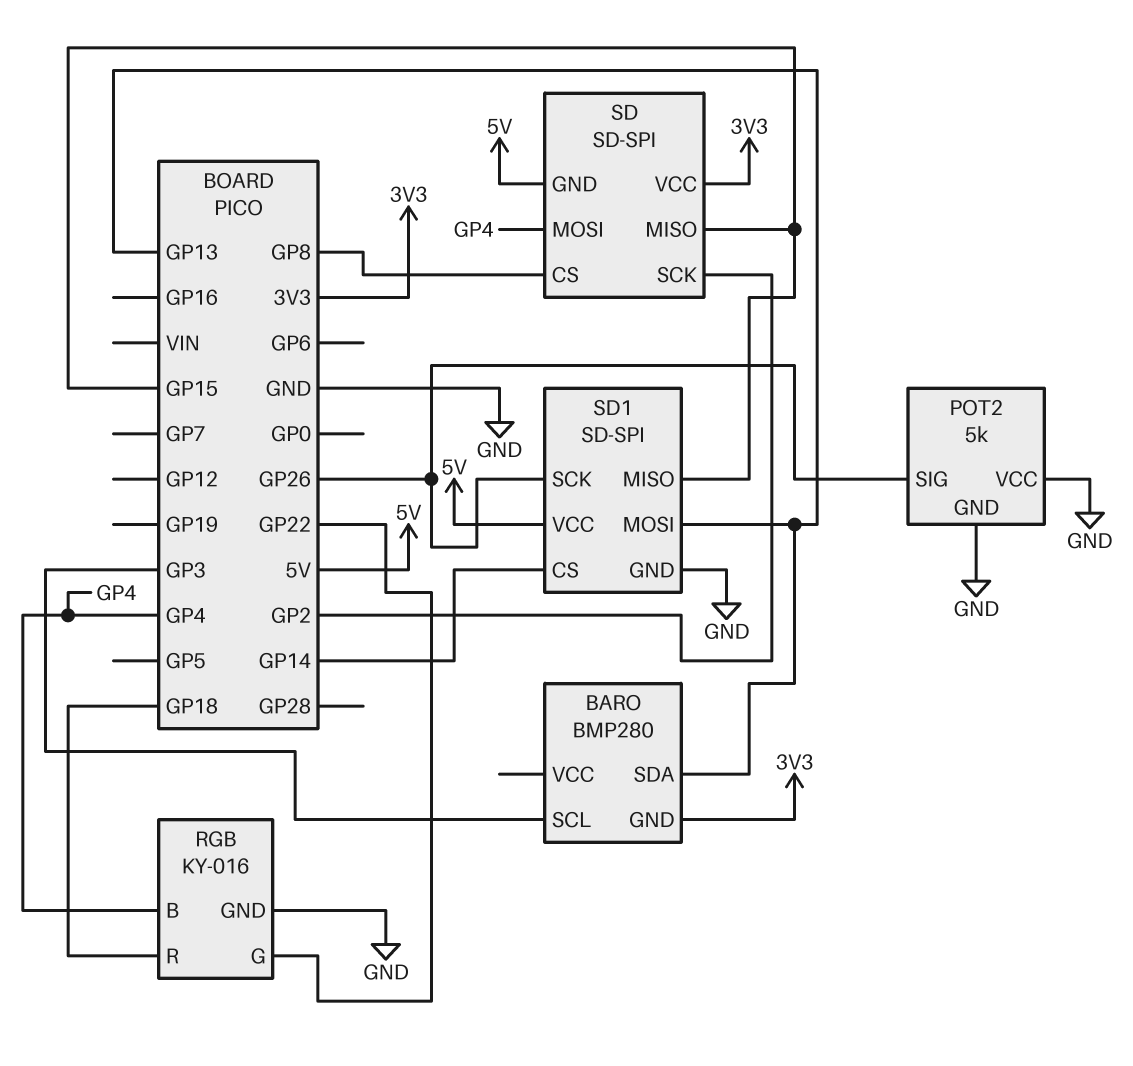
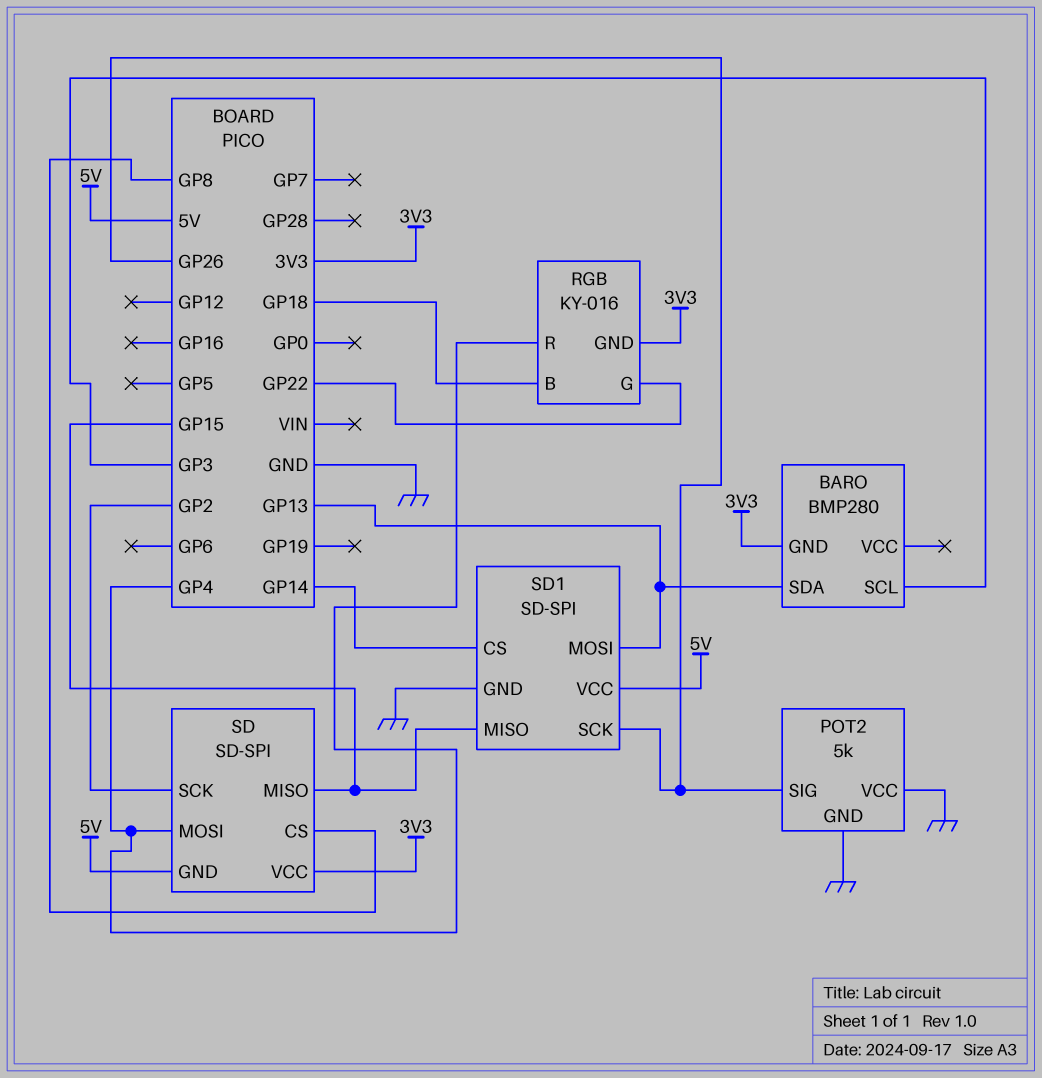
RGB pin B: GP4 -> GP18
RGB pin GND: GND -> 3V3
RGB pin R: GP18 -> GP4

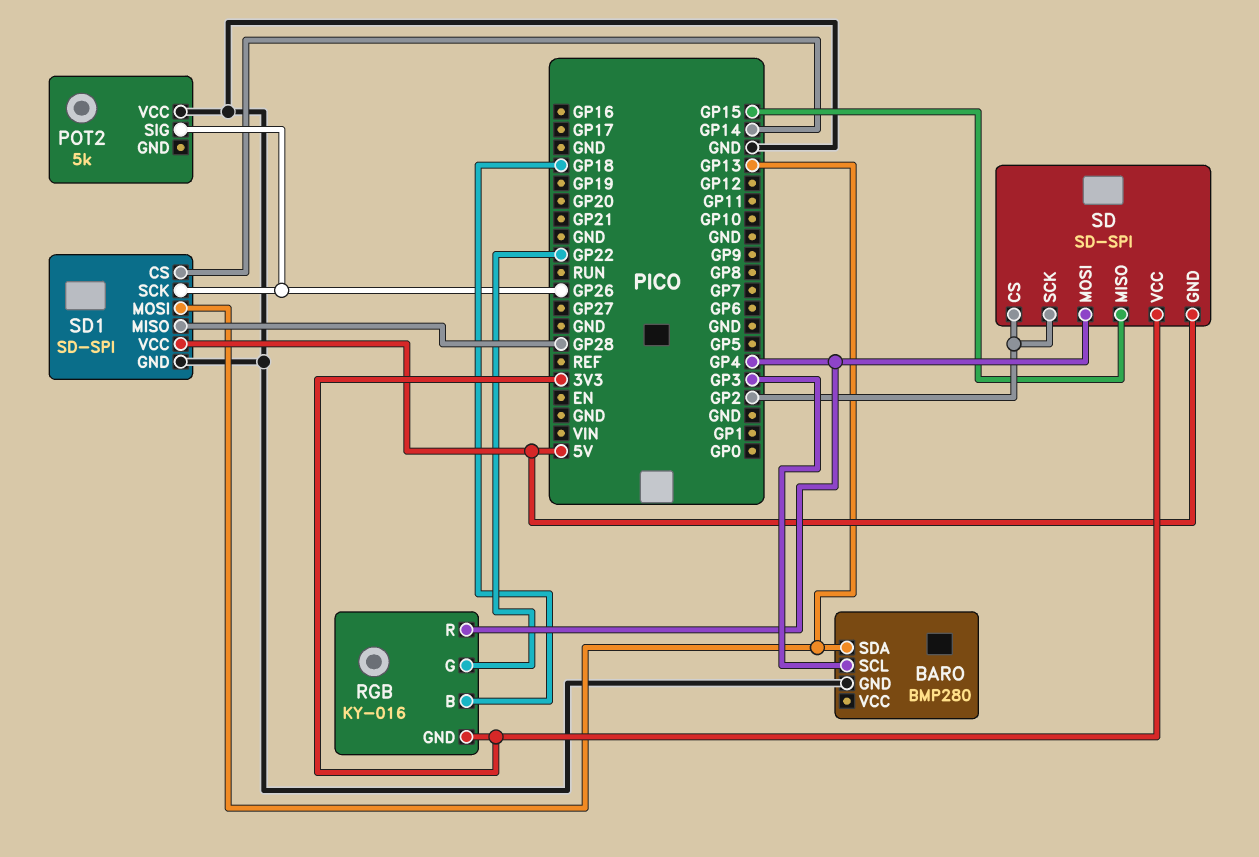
BARO pin GND: 3V3 -> GND
POT2 pin GND: GND -> none
SD pin CS: GP8 -> GP2
SD1 pin MISO: GP15 -> GP28

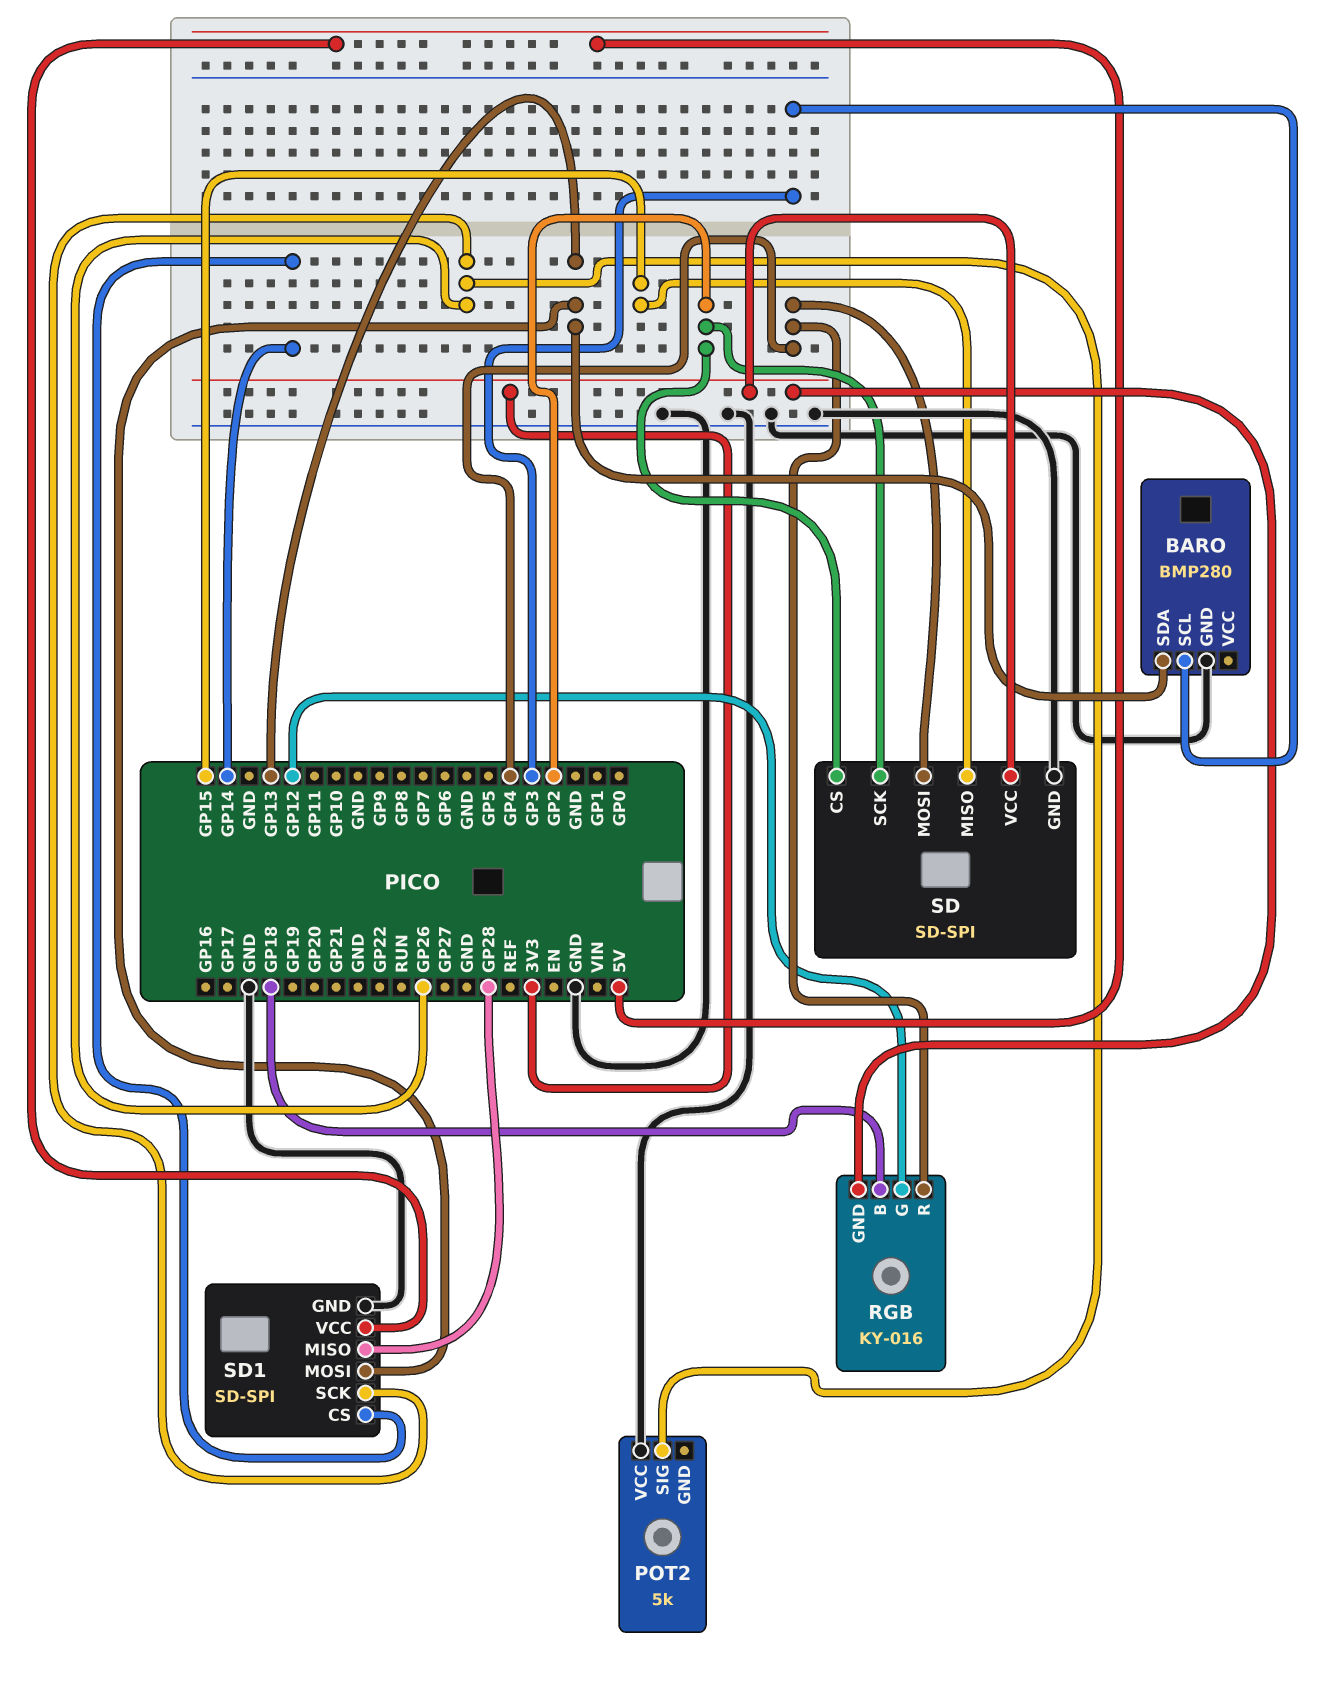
RGB pin G: GP22 -> GP12
SD pin GND: 5V -> GND

